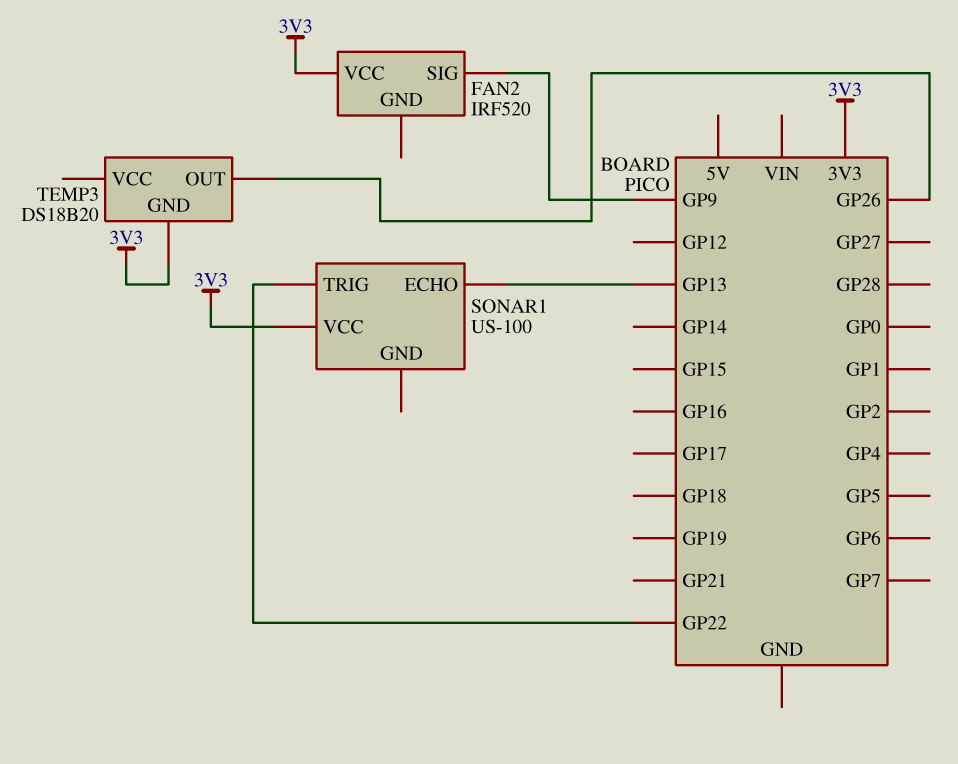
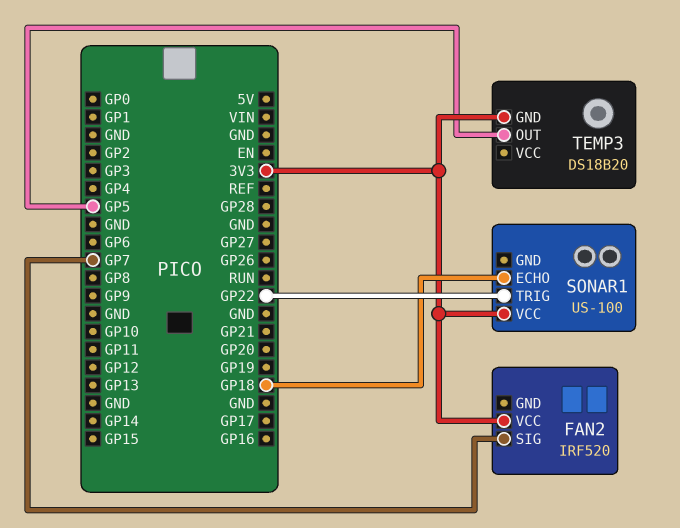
FAN2 pin SIG: GP9 -> GP7
SONAR1 pin ECHO: GP13 -> GP18
TEMP3 pin OUT: GP26 -> GP5

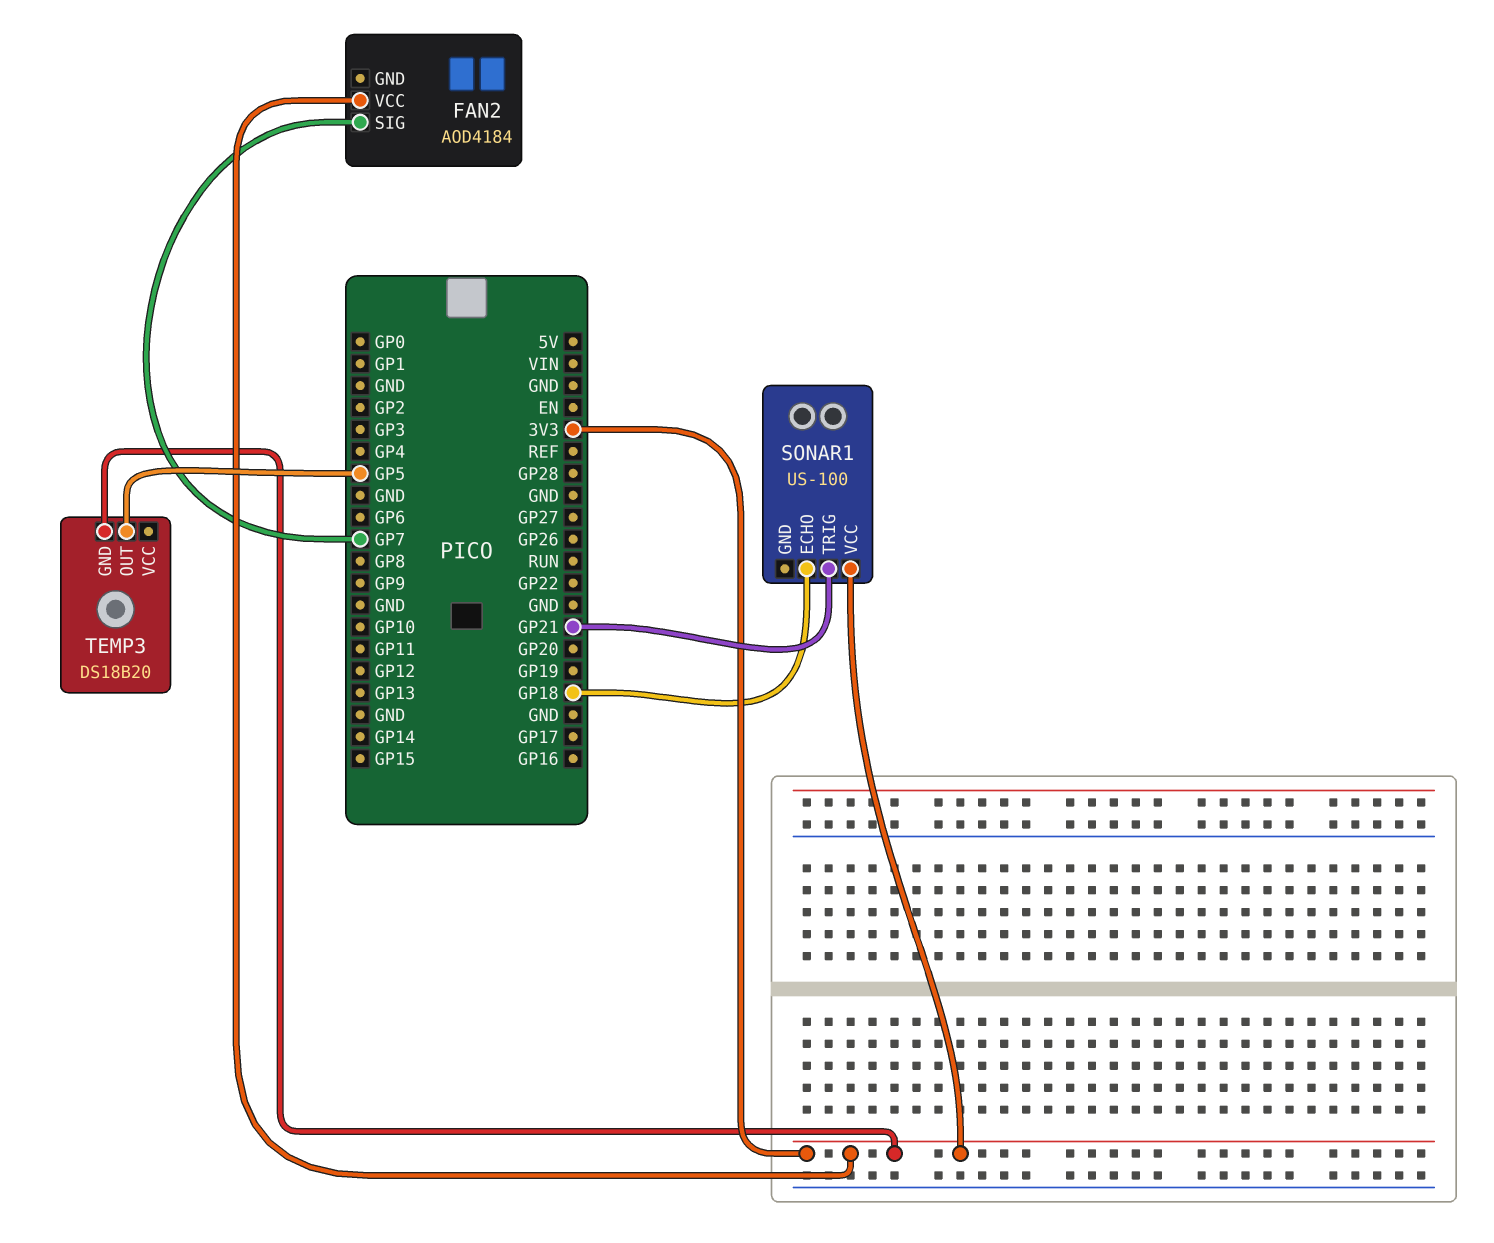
FAN2: IRF520 -> AOD4184
SONAR1 pin TRIG: GP22 -> GP21

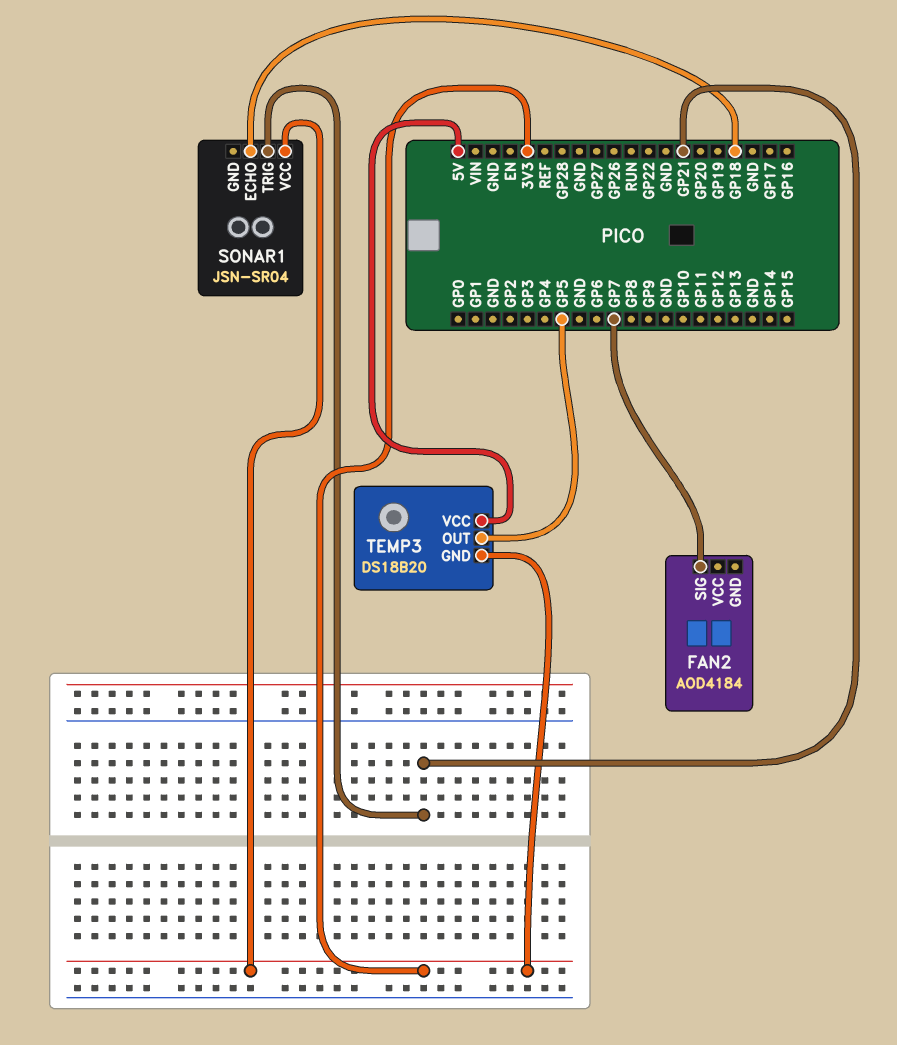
FAN2 pin VCC: 3V3 -> none
SONAR1: US-100 -> JSN-SR04
TEMP3 pin VCC: none -> 5V

